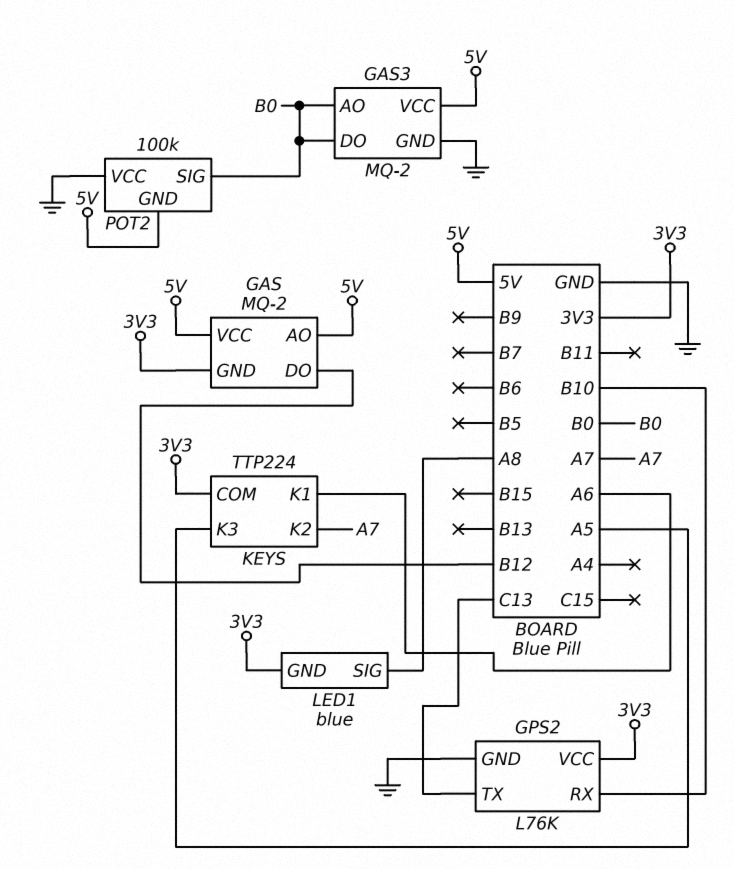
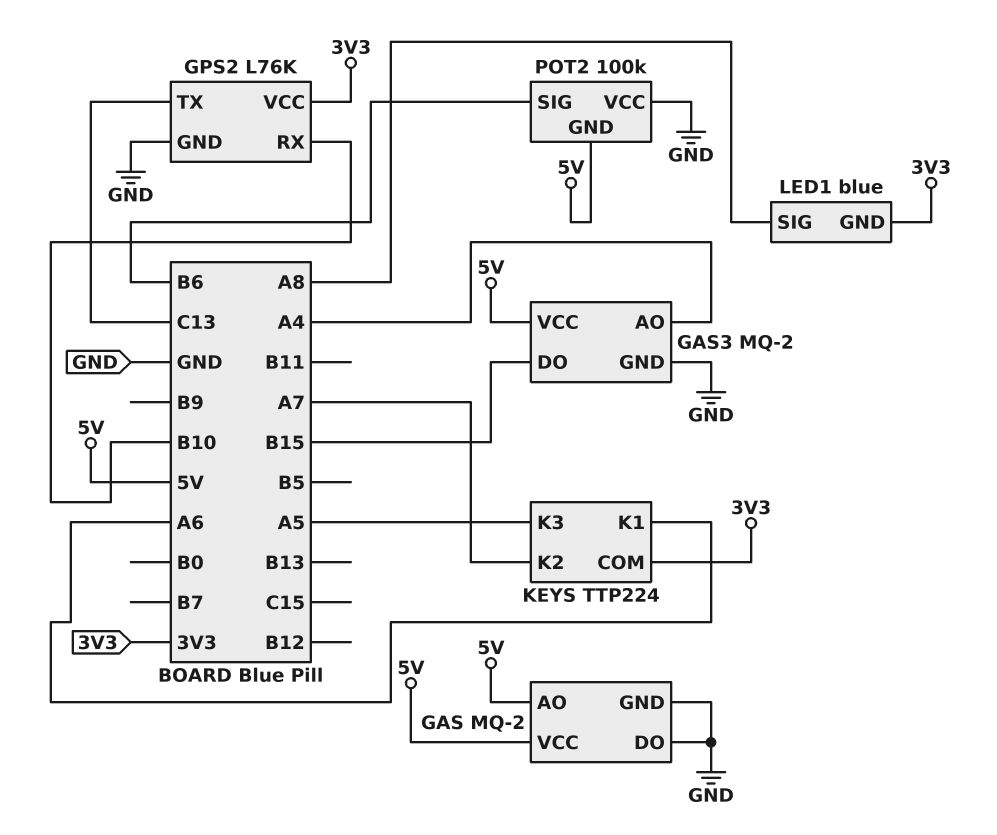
GAS pin DO: B12 -> GND
GAS pin GND: 3V3 -> GND
GAS3 pin AO: B0 -> A4
GAS3 pin DO: B0 -> B15
POT2 pin SIG: B0 -> B6

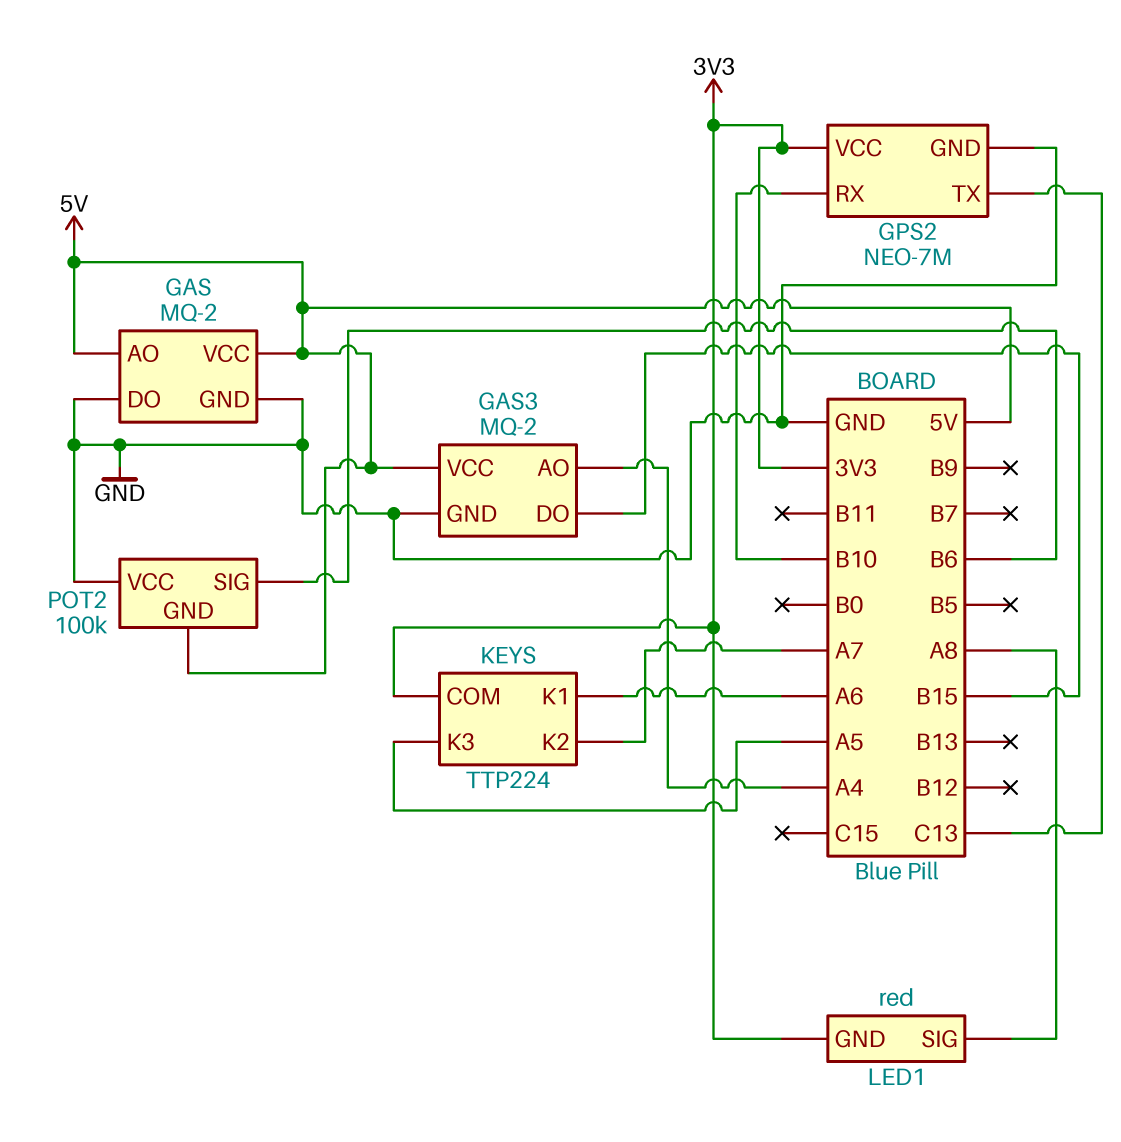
GPS2: L76K -> NEO-7M
LED1: blue -> red

